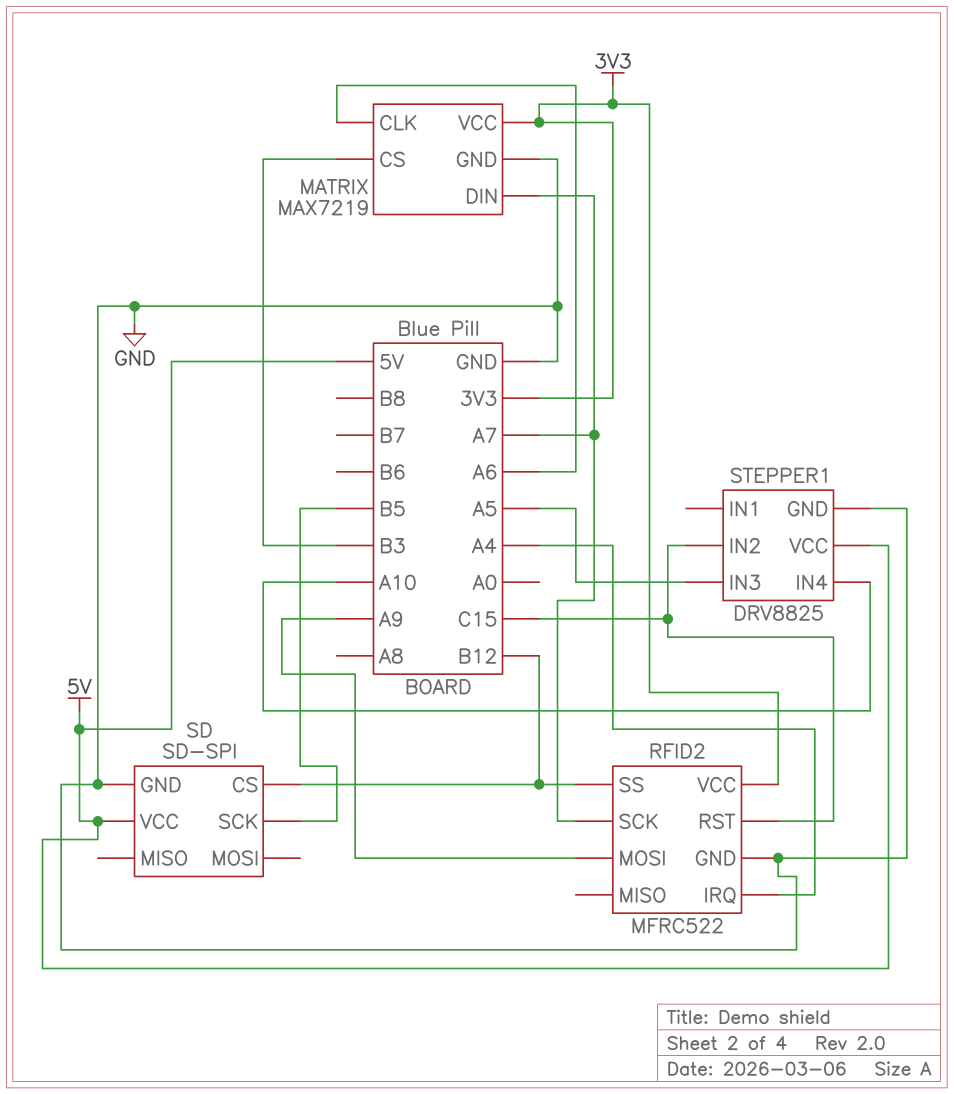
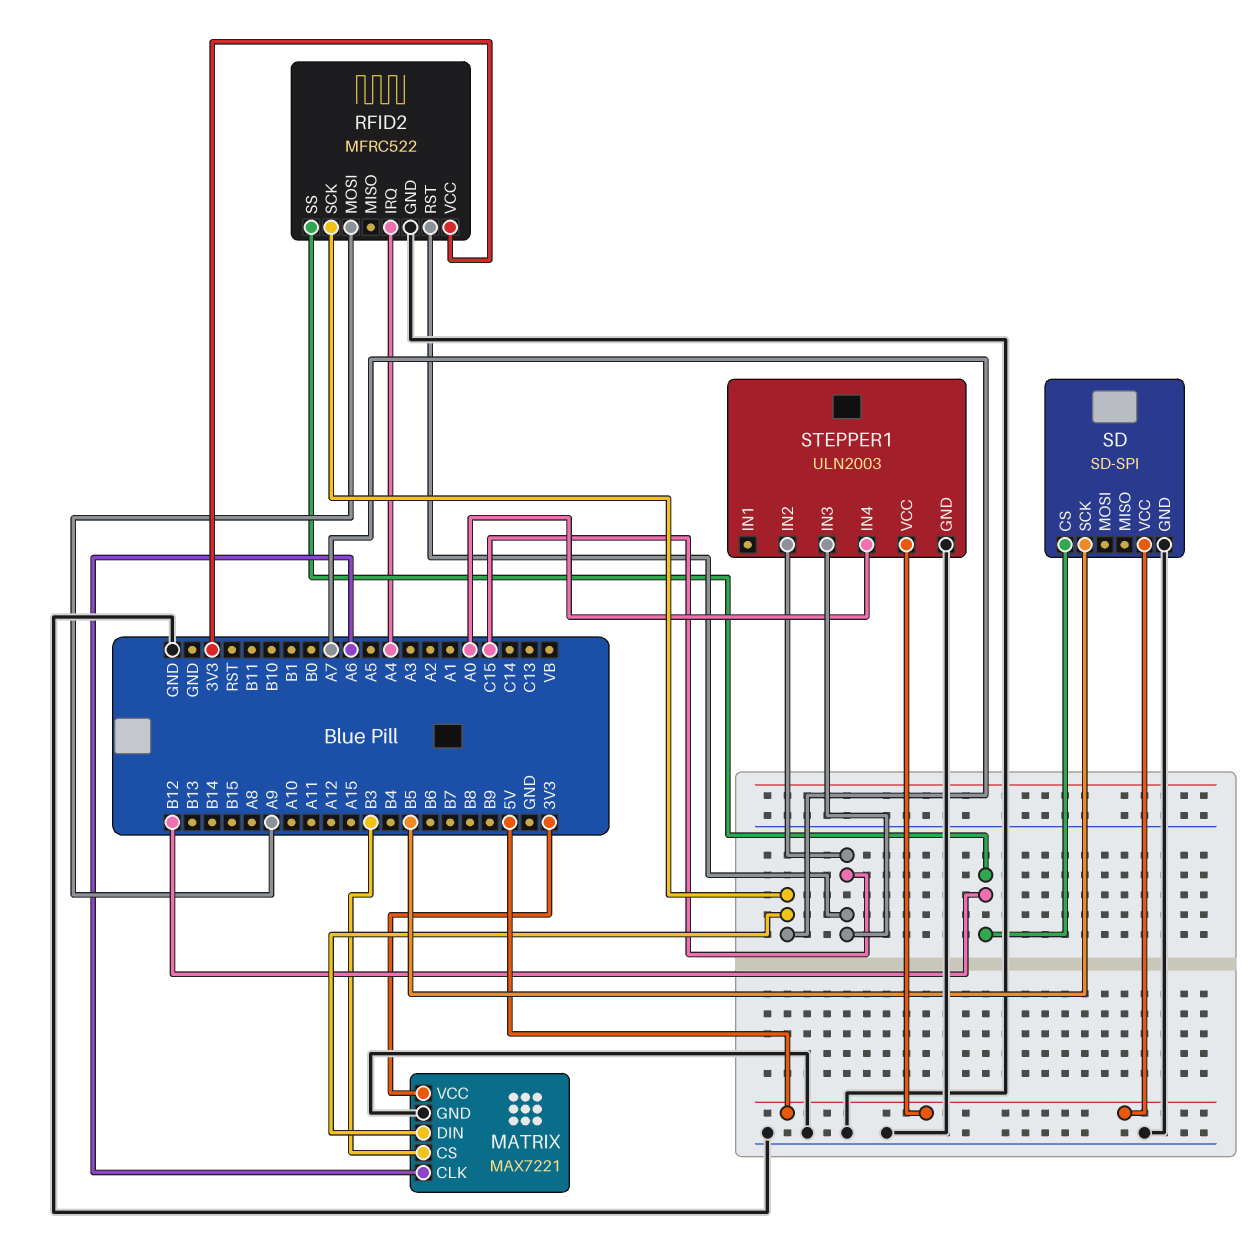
MATRIX: MAX7219 -> MAX7221
STEPPER1: DRV8825 -> ULN2003
STEPPER1 pin IN3: A5 -> C15
STEPPER1 pin IN4: A10 -> A0

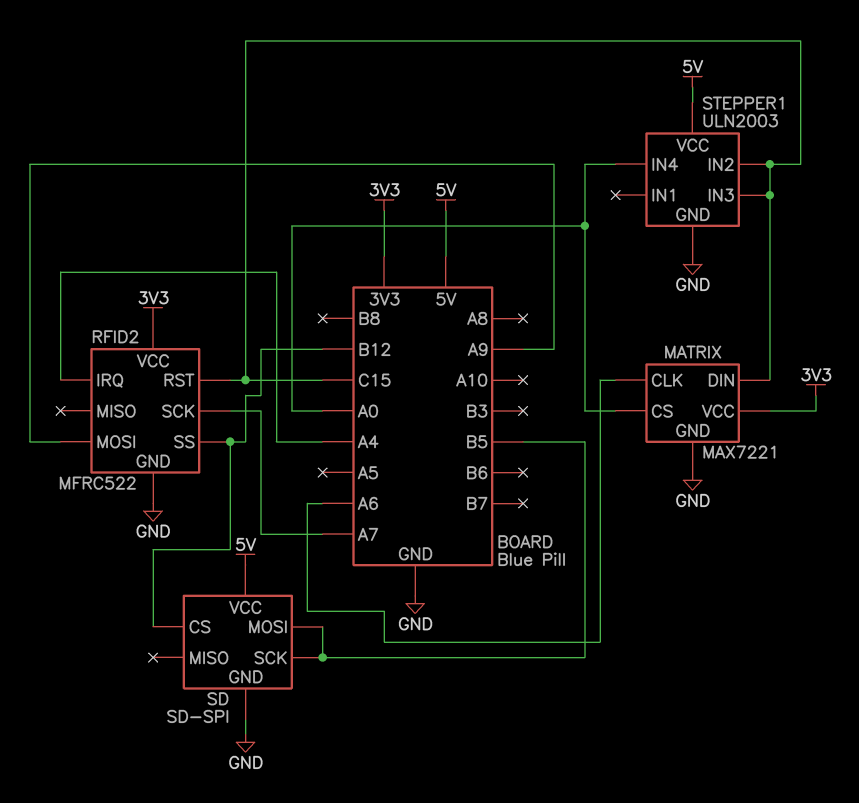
MATRIX pin CS: B3 -> A0
MATRIX pin DIN: A7 -> C15
SD pin MOSI: none -> B5

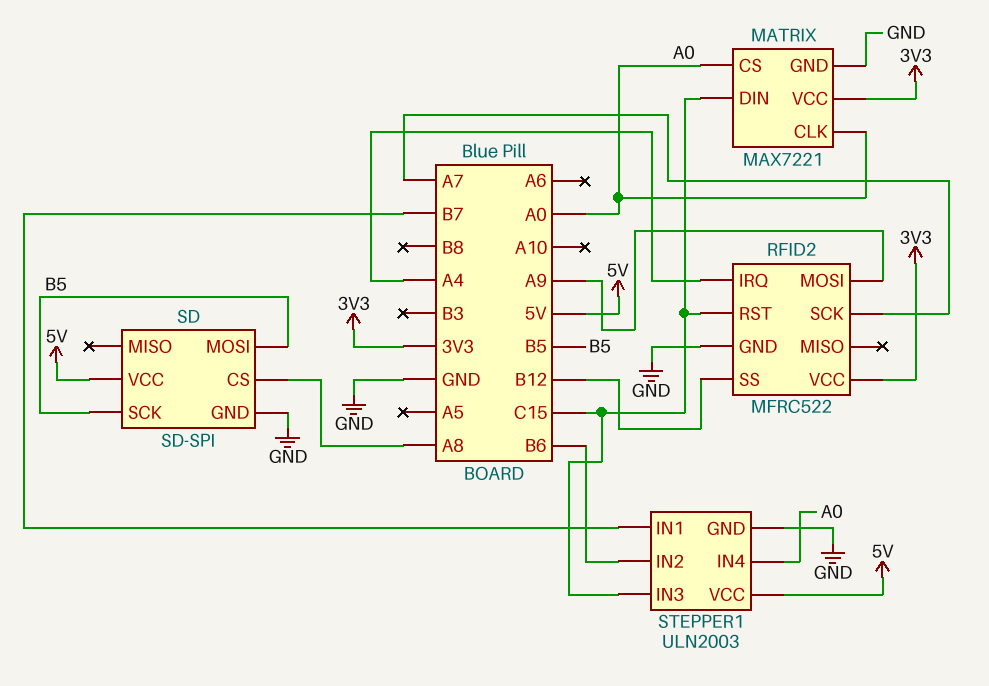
MATRIX pin CLK: A6 -> A0
SD pin CS: B12 -> A8
STEPPER1 pin IN1: none -> B7
STEPPER1 pin IN2: C15 -> B6

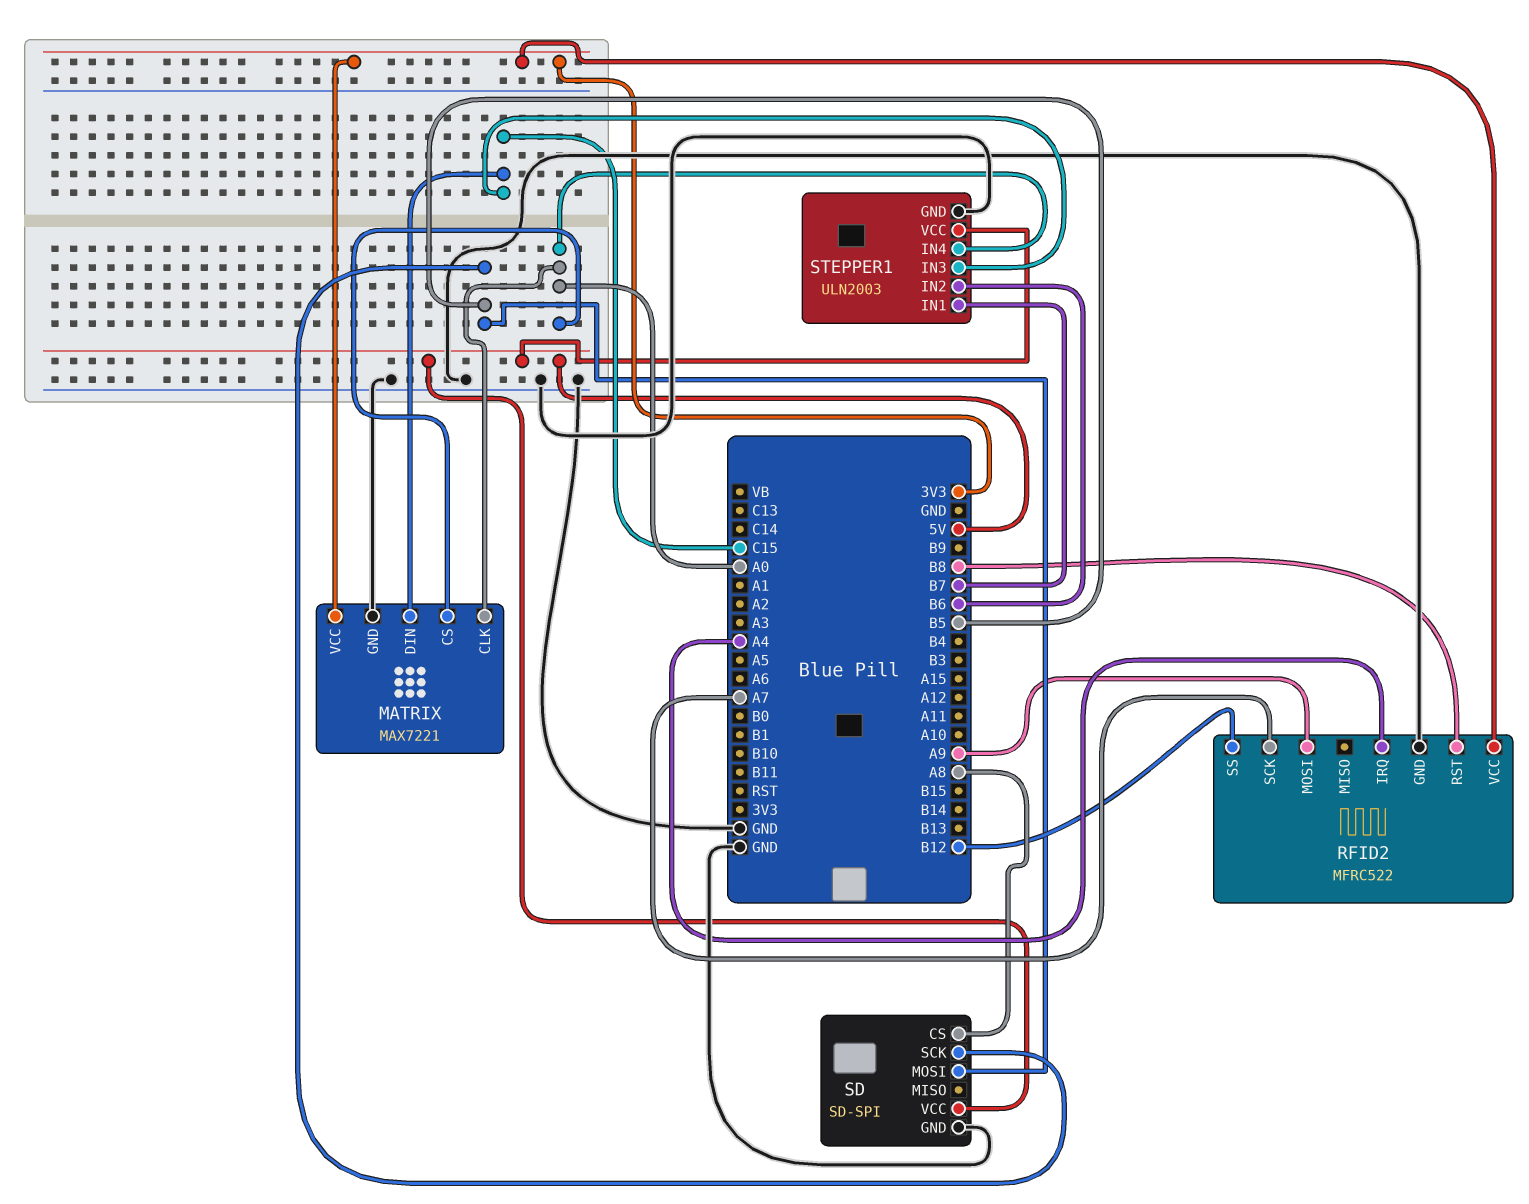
RFID2 pin RST: C15 -> B8

